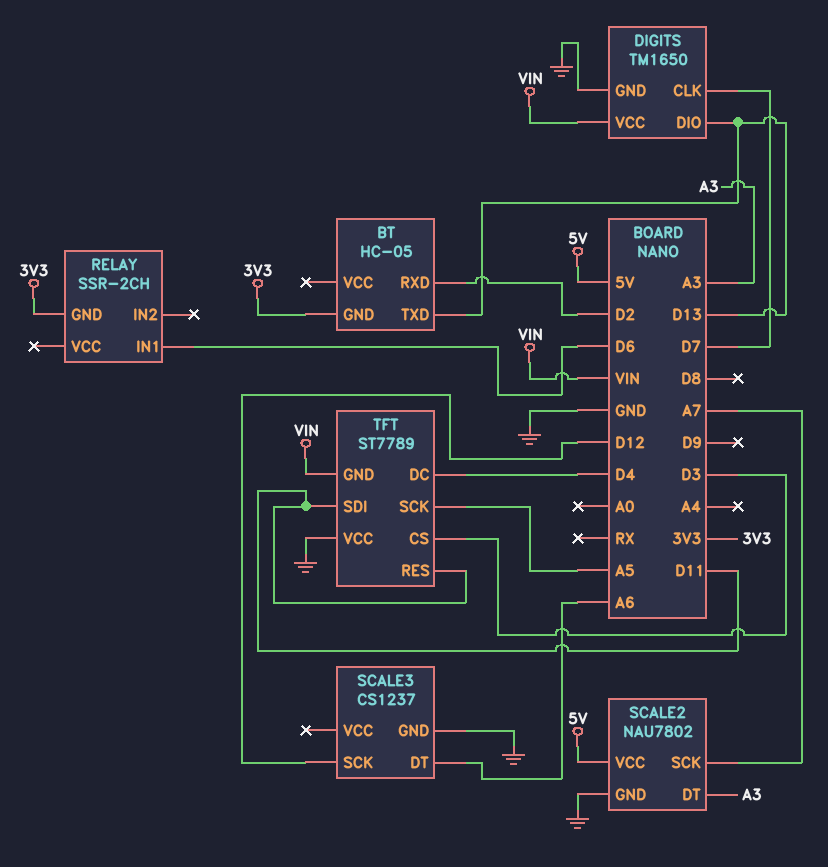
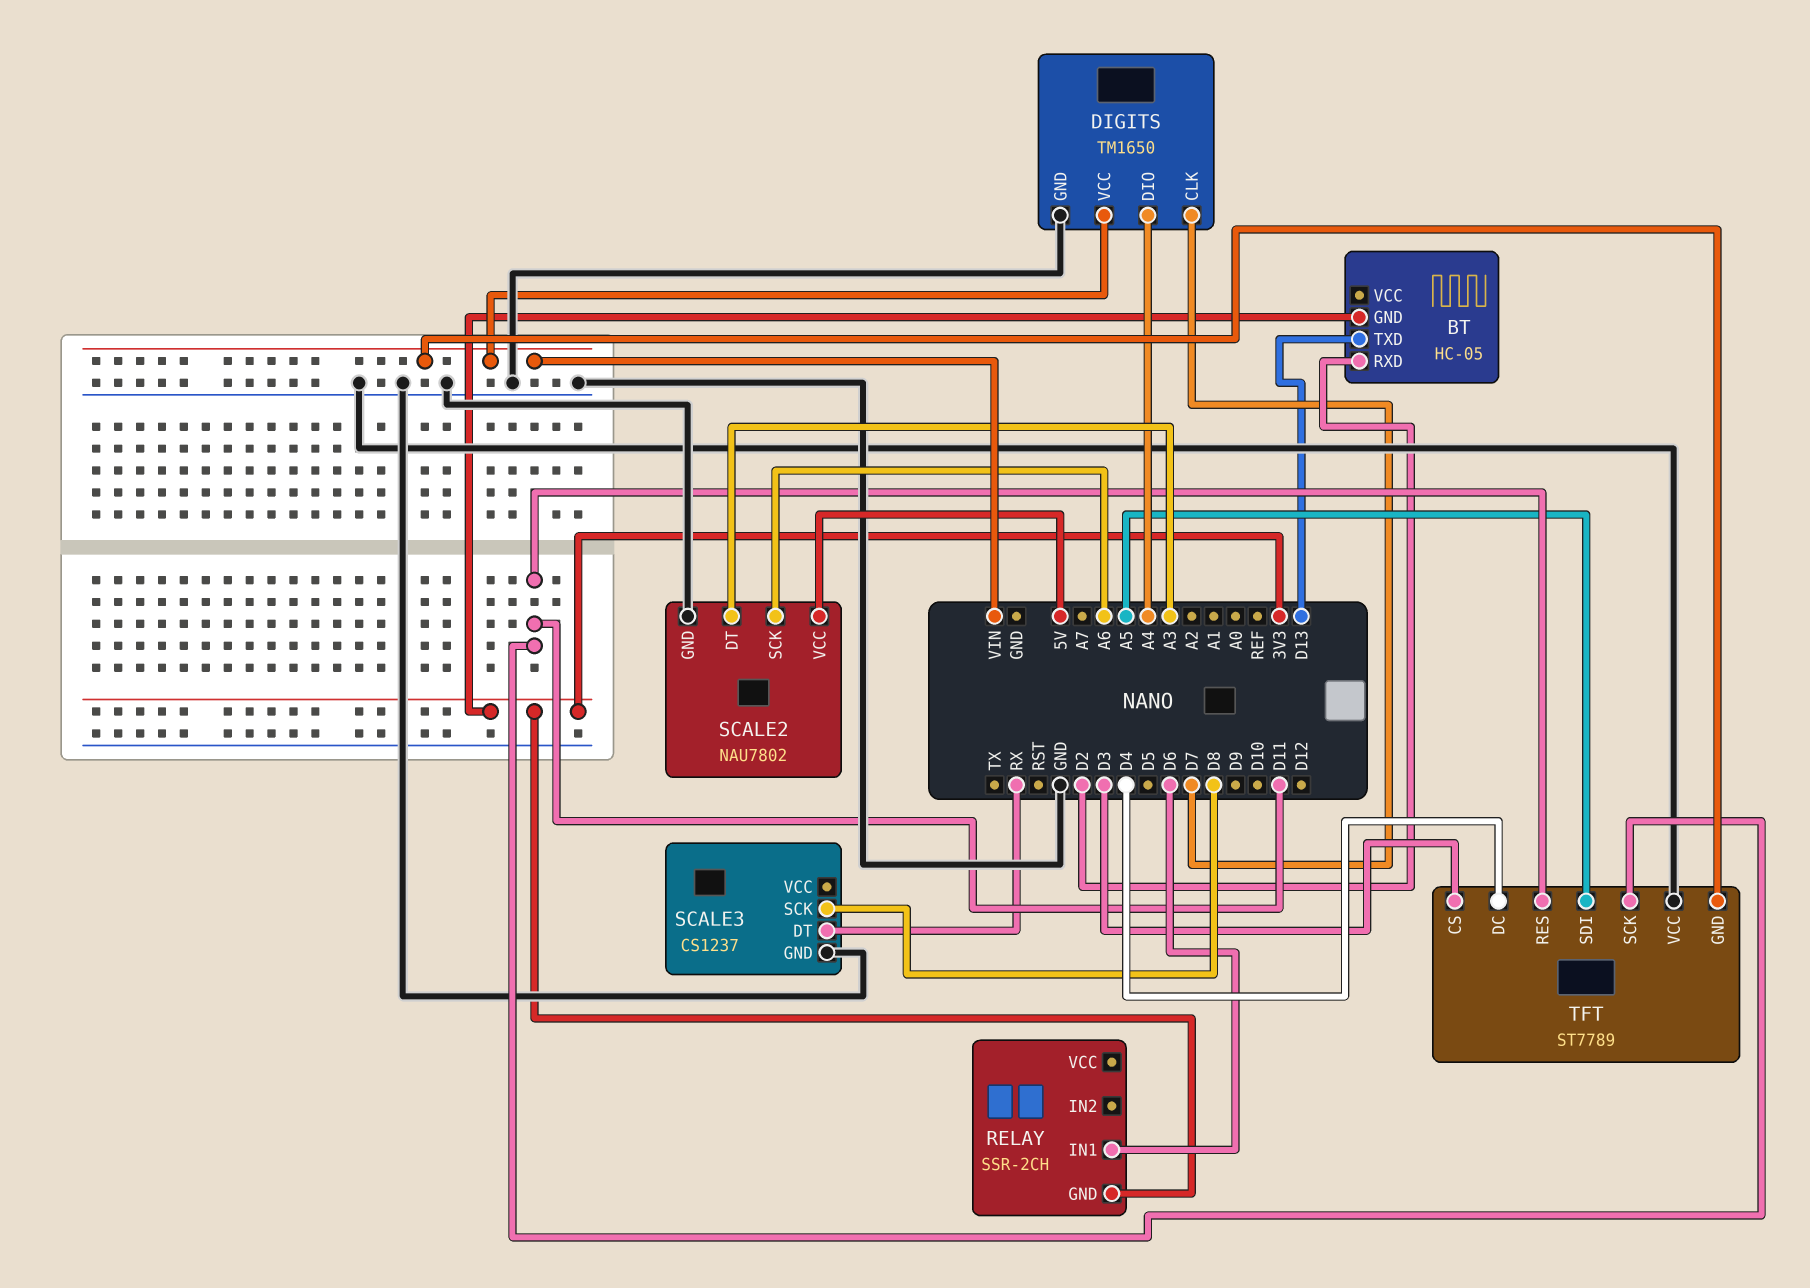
DIGITS pin DIO: D13 -> A4
SCALE2 pin SCK: A7 -> A6
SCALE3 pin DT: A6 -> RX
SCALE3 pin SCK: D12 -> D8
TFT pin SCK: A5 -> D11
TFT pin SDI: D11 -> A5

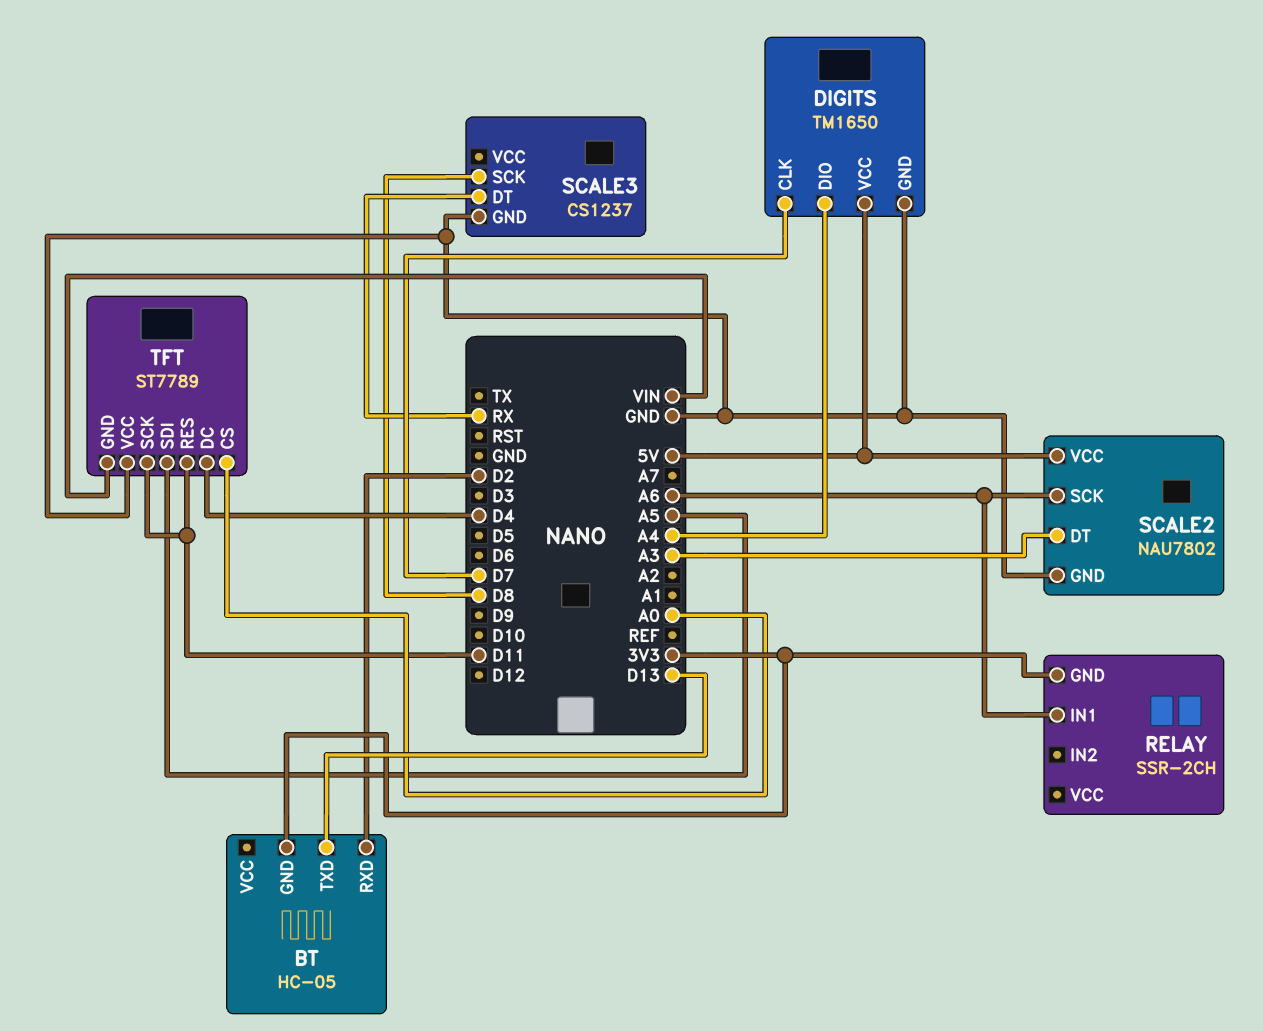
DIGITS pin VCC: VIN -> 5V
RELAY pin IN1: D6 -> A6
TFT pin CS: D3 -> A0

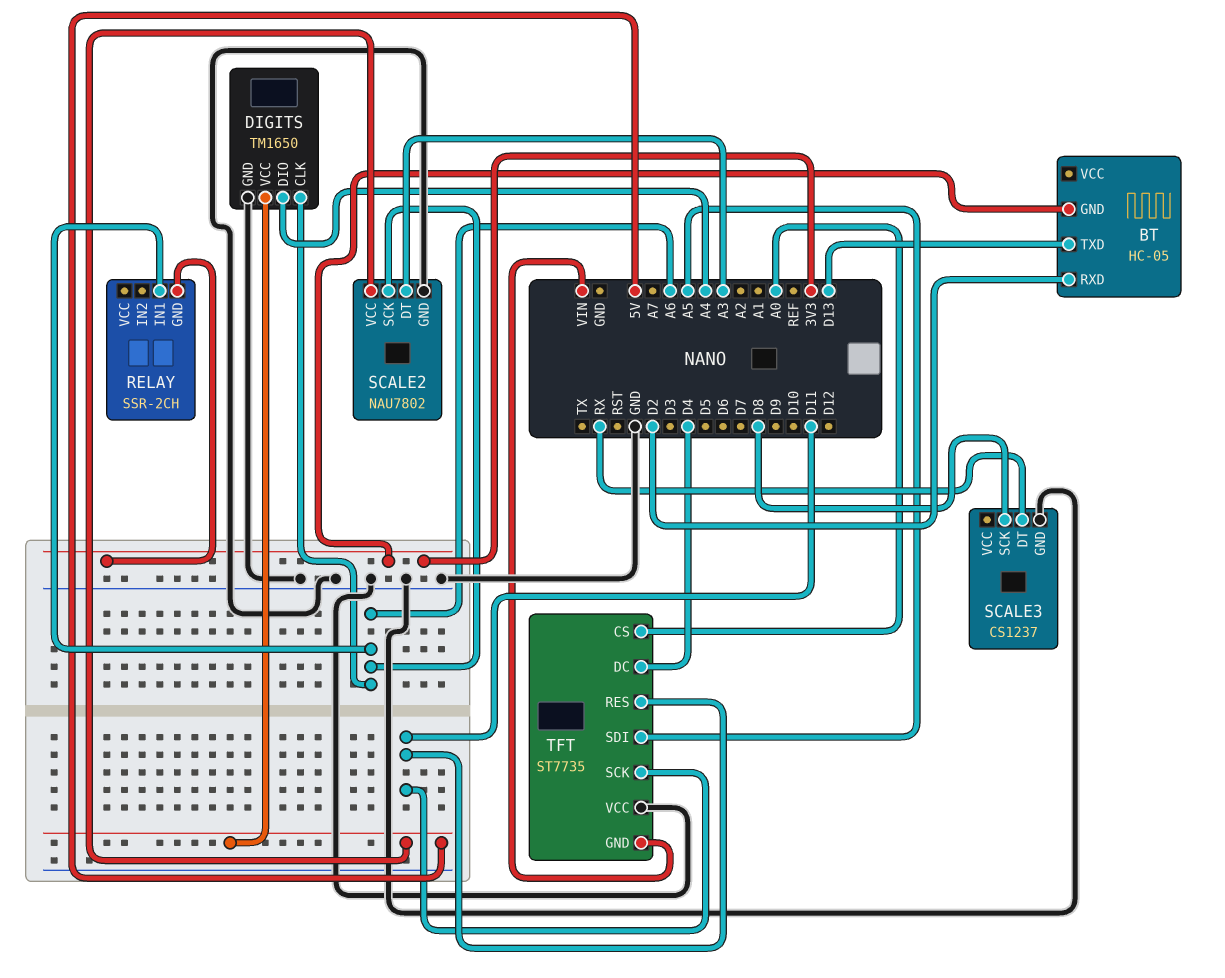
DIGITS pin CLK: D7 -> A6
TFT: ST7789 -> ST7735

